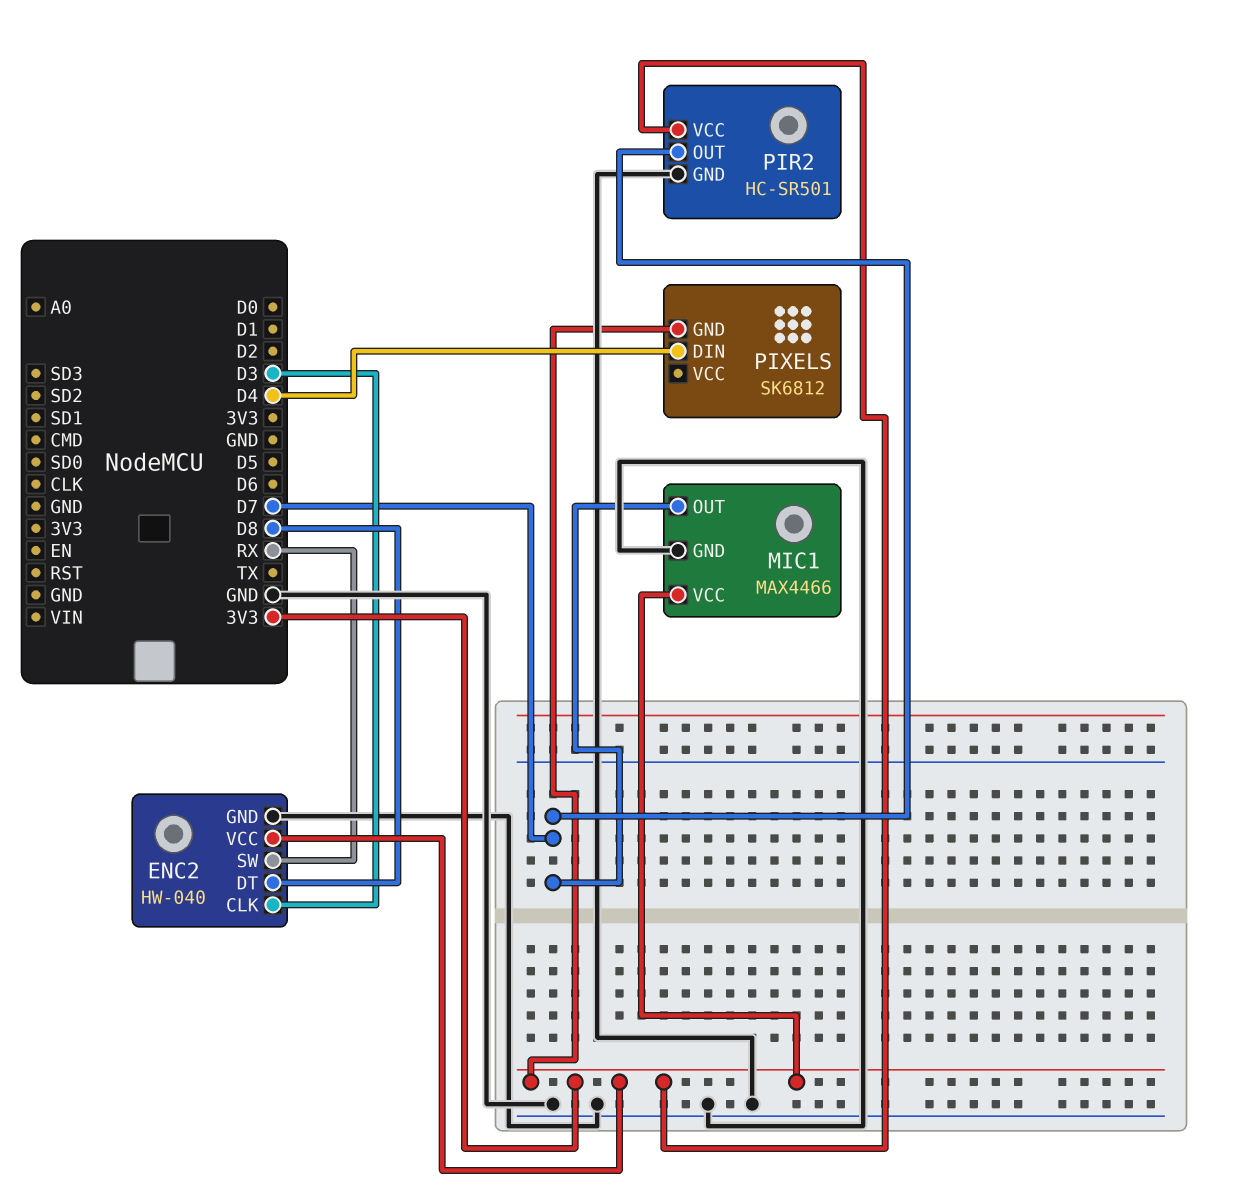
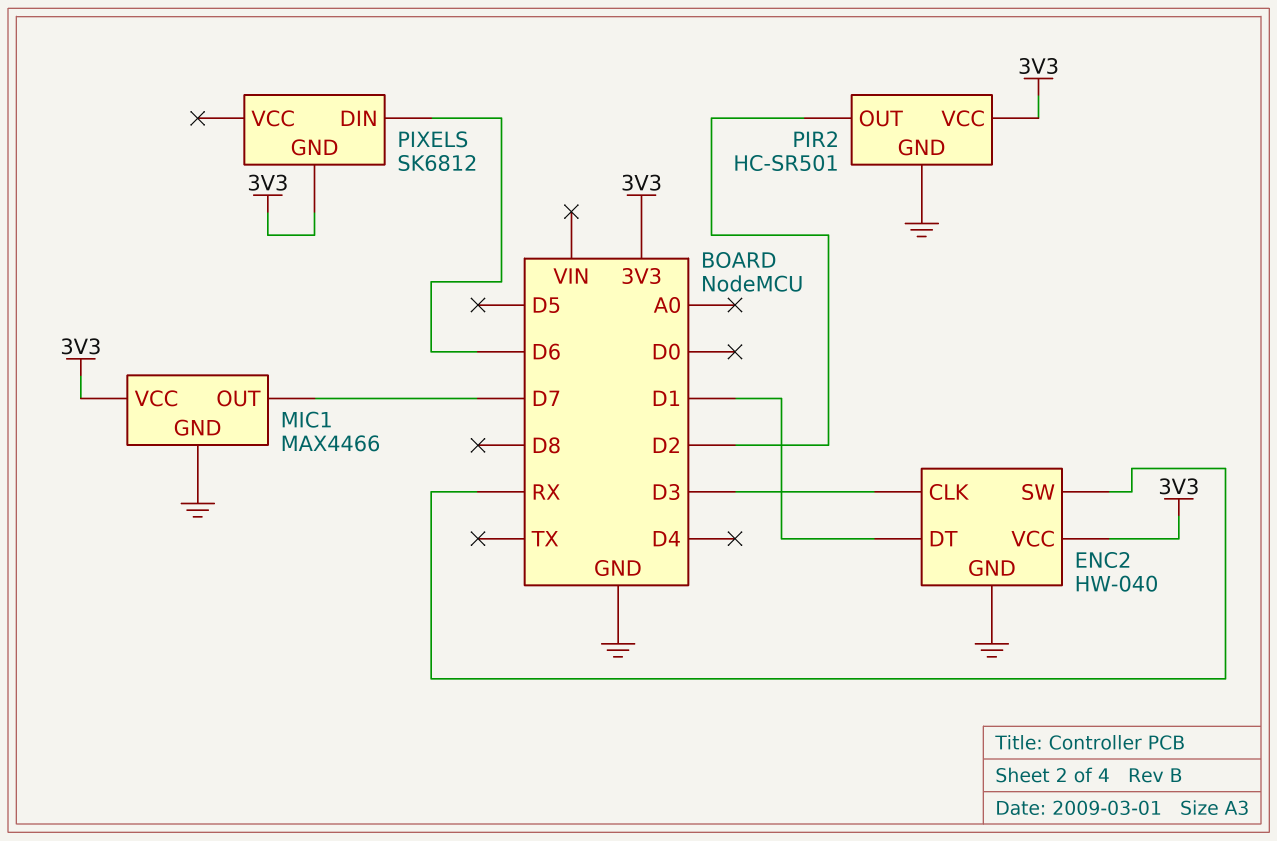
ENC2 pin DT: D8 -> D1
PIR2 pin OUT: D7 -> D2
PIXELS pin DIN: D4 -> D6

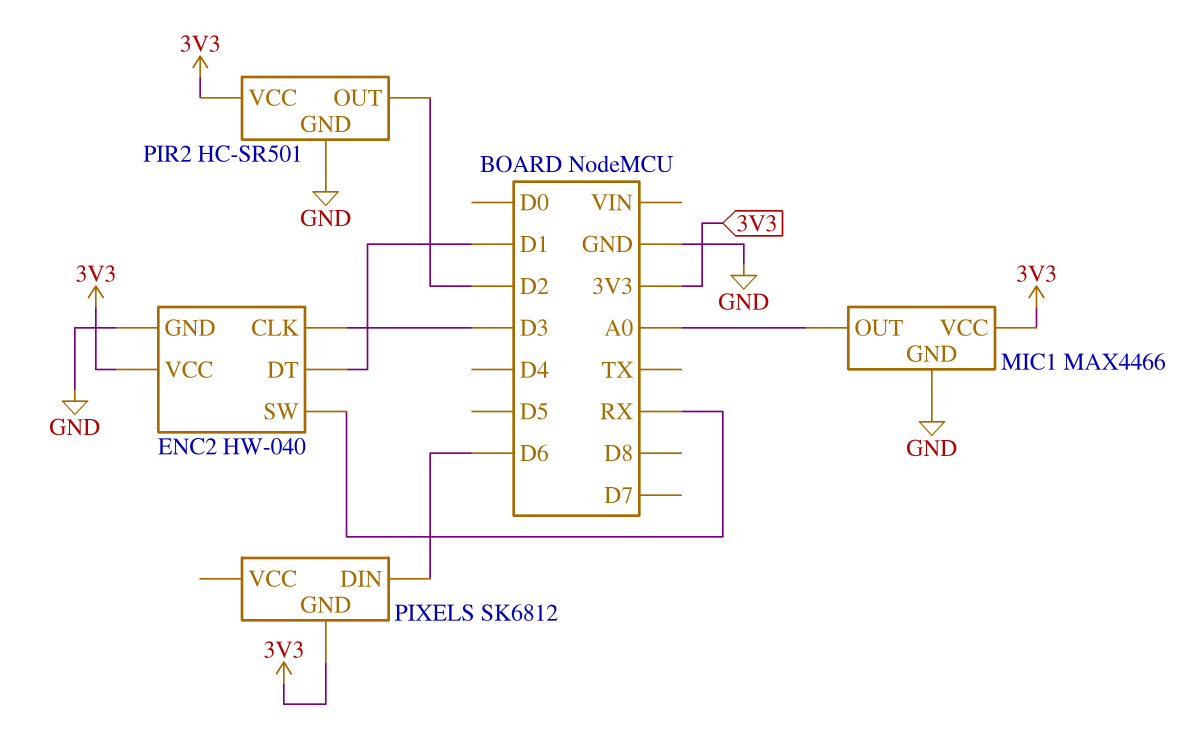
MIC1 pin OUT: D7 -> A0

